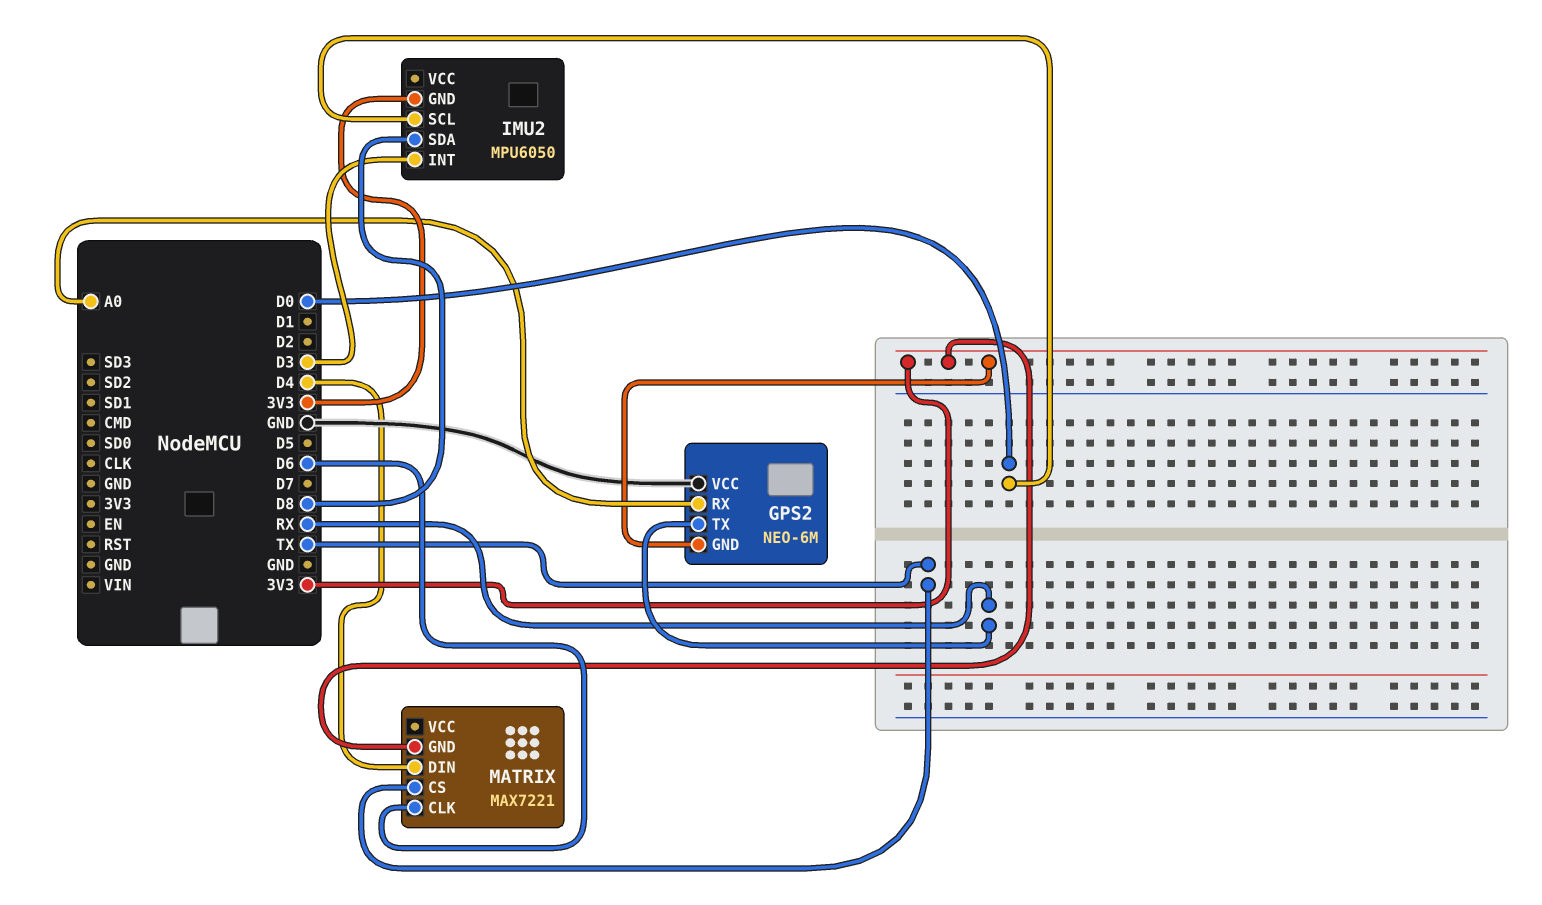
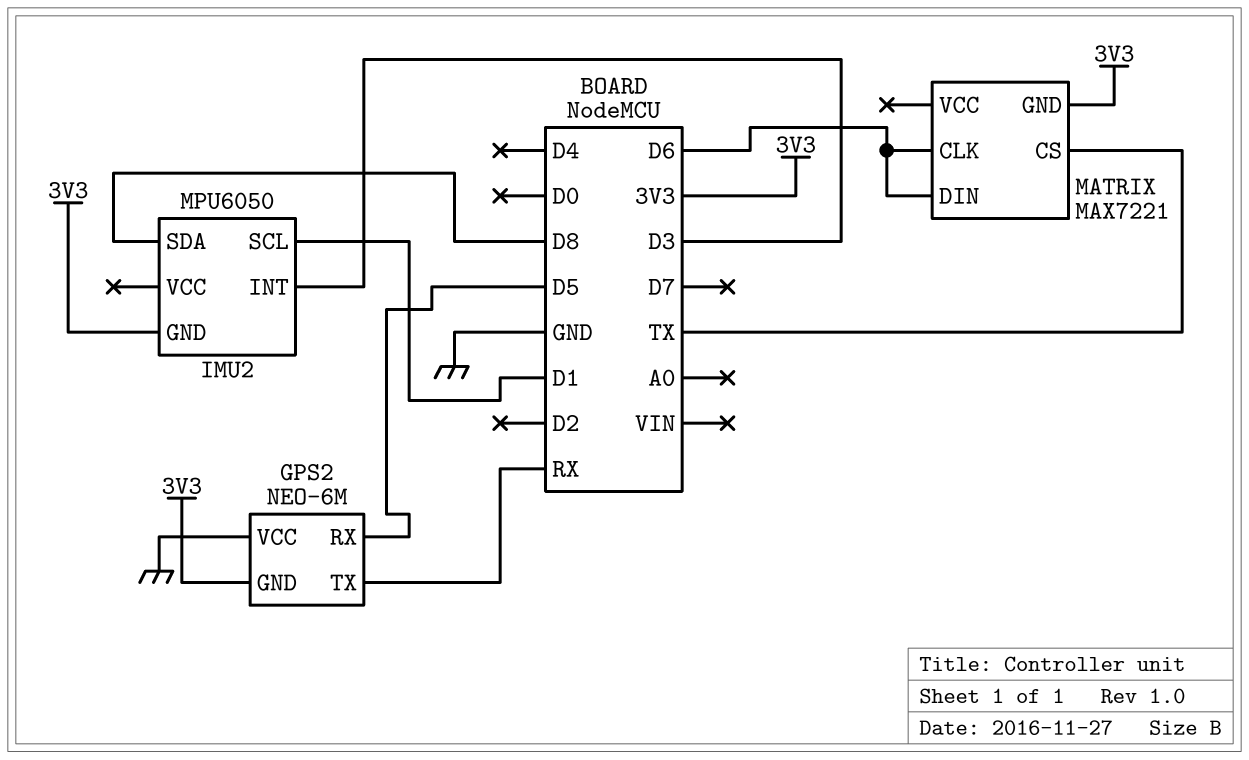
GPS2 pin RX: A0 -> D5
IMU2 pin SCL: D0 -> D1
MATRIX pin DIN: D4 -> D6

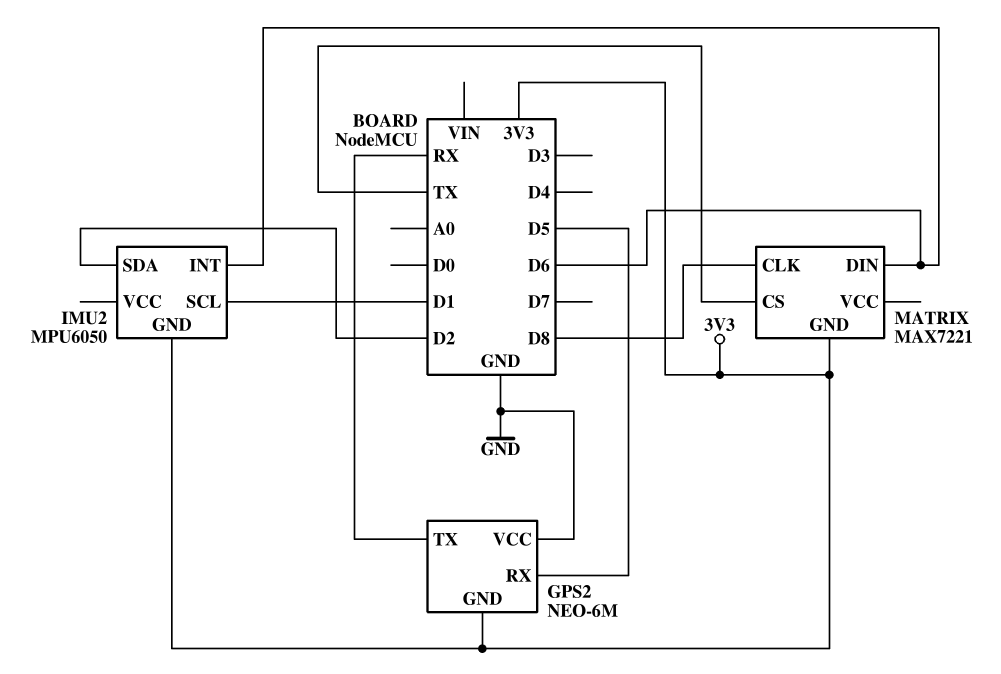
IMU2 pin INT: D3 -> D6
IMU2 pin SDA: D8 -> D2
MATRIX pin CLK: D6 -> D8

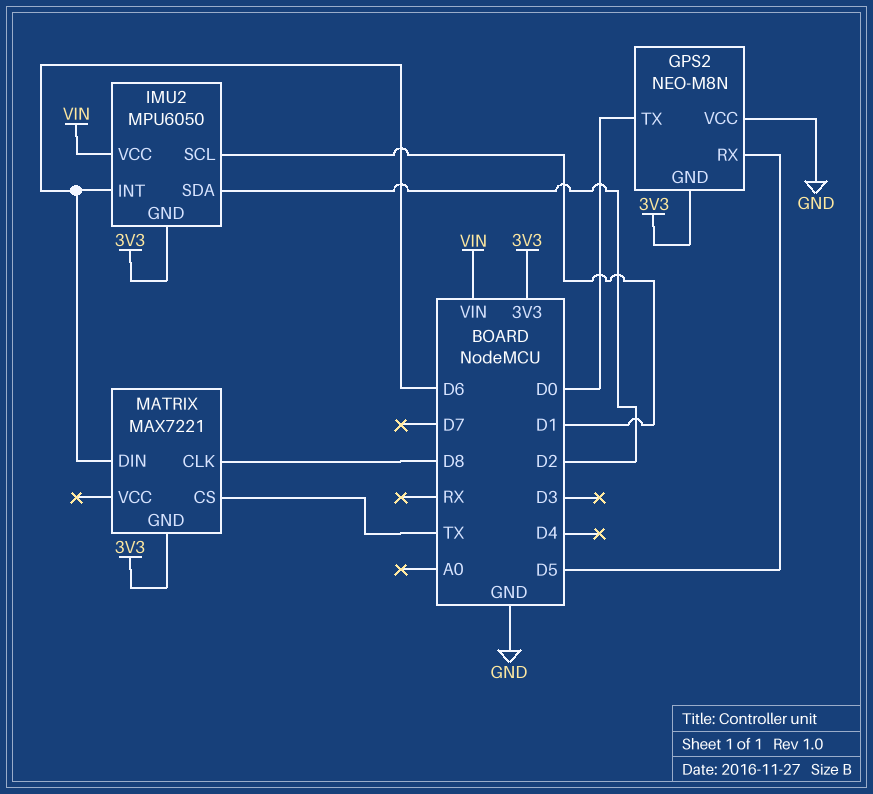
GPS2: NEO-6M -> NEO-M8N
GPS2 pin TX: RX -> D0
IMU2 pin VCC: none -> VIN

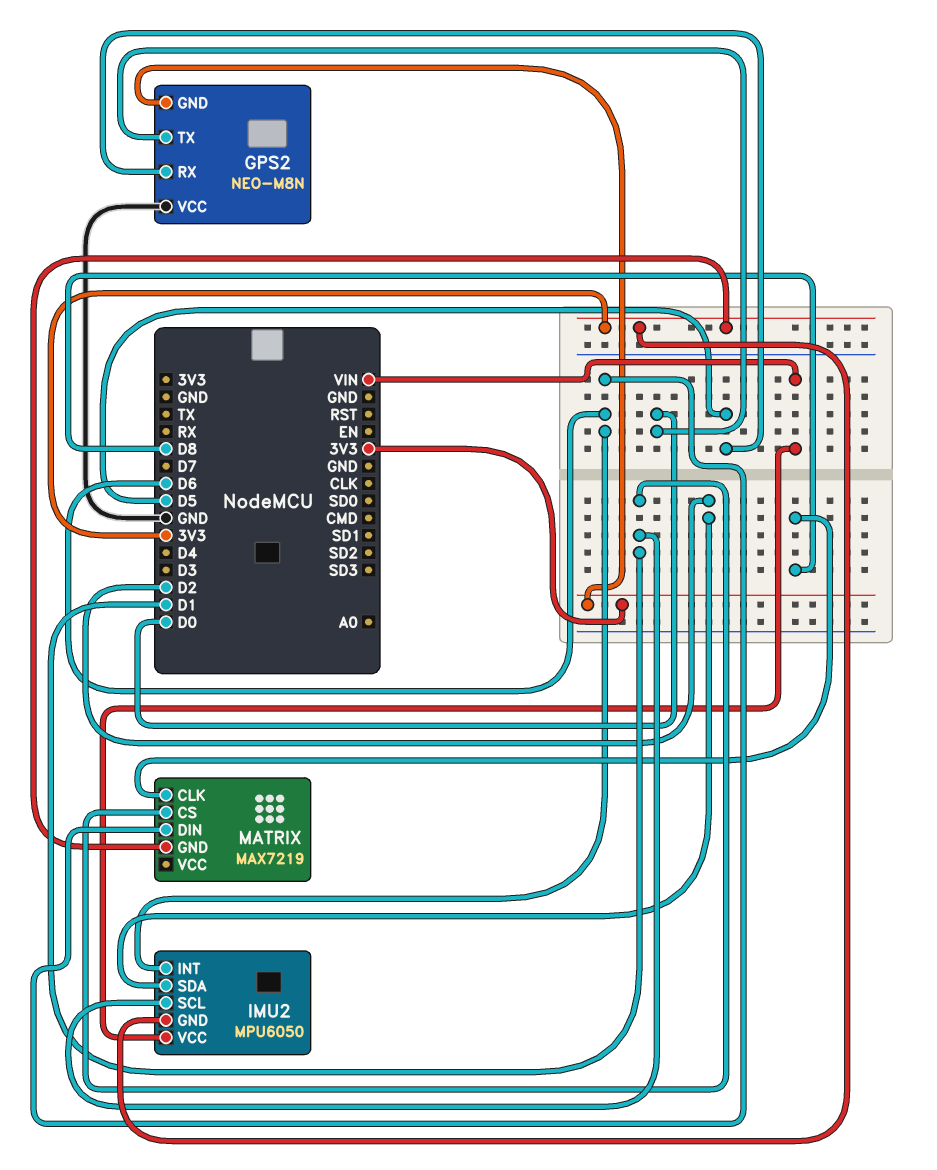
MATRIX: MAX7221 -> MAX7219
MATRIX pin CS: TX -> D1

